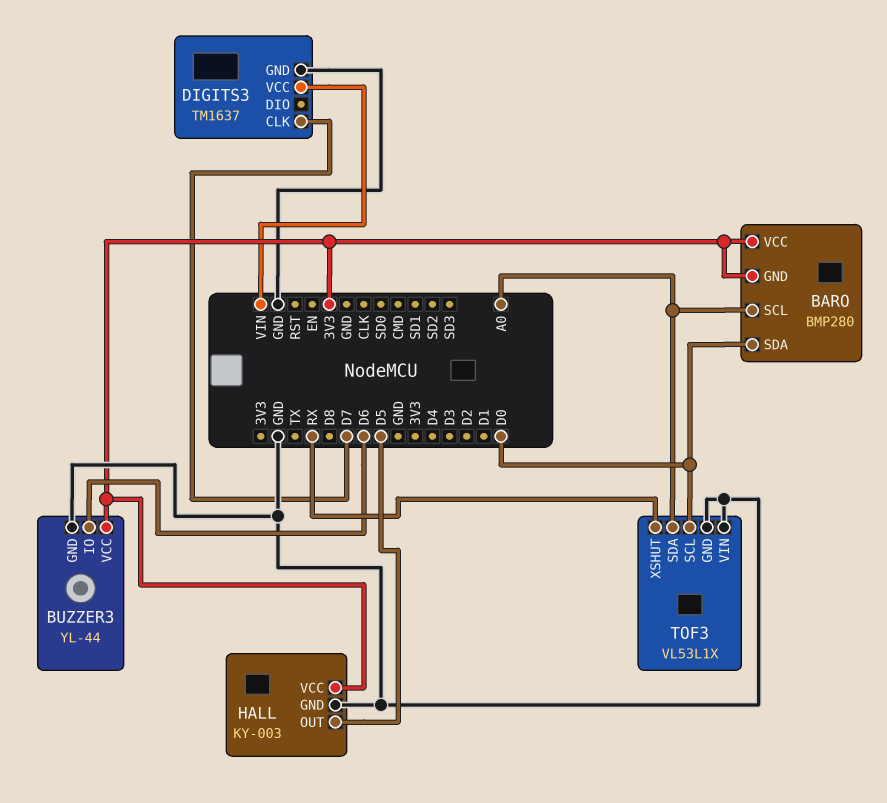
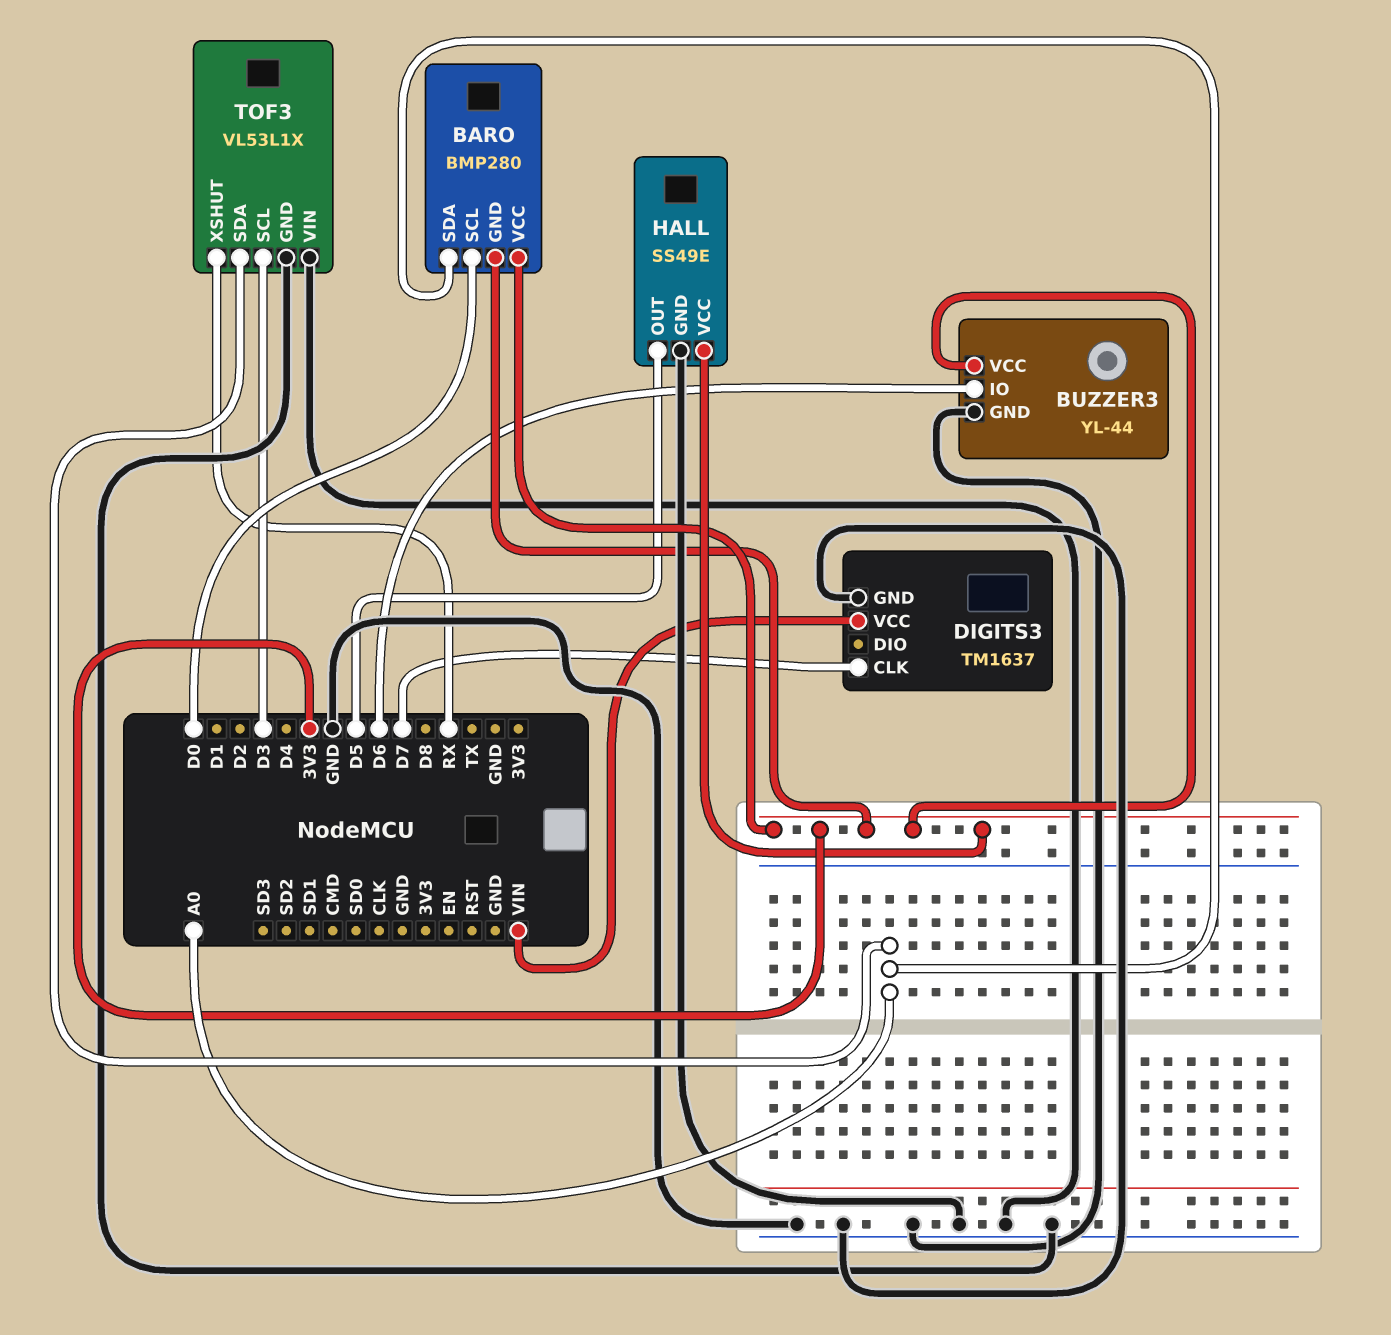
BARO pin SCL: A0 -> D0
BARO pin SDA: D0 -> A0
HALL: KY-003 -> SS49E
TOF3 pin SCL: D0 -> D3

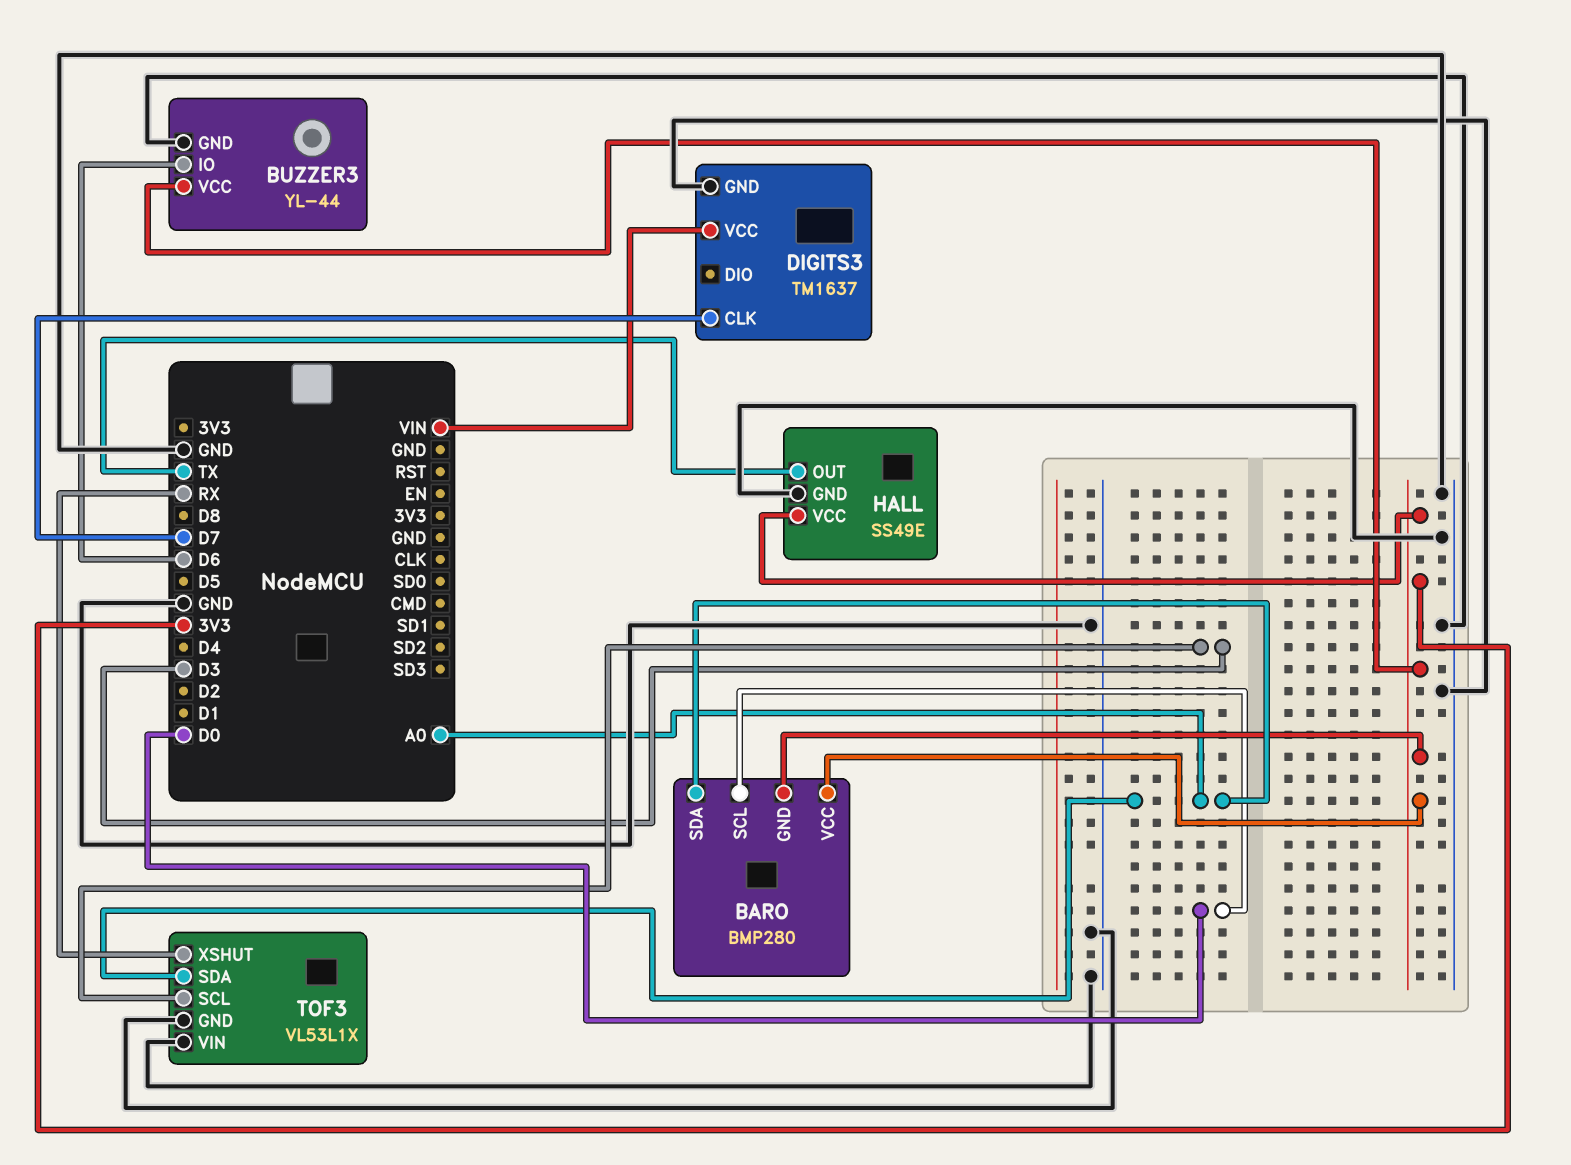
HALL pin OUT: D5 -> TX

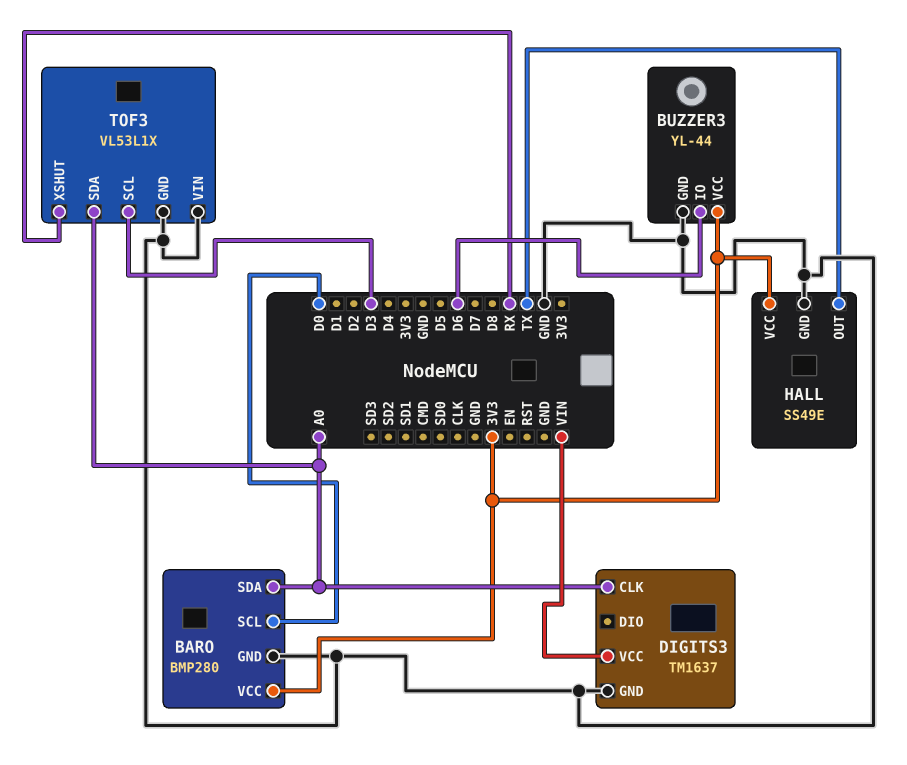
BARO pin GND: 3V3 -> GND
DIGITS3 pin CLK: D7 -> A0

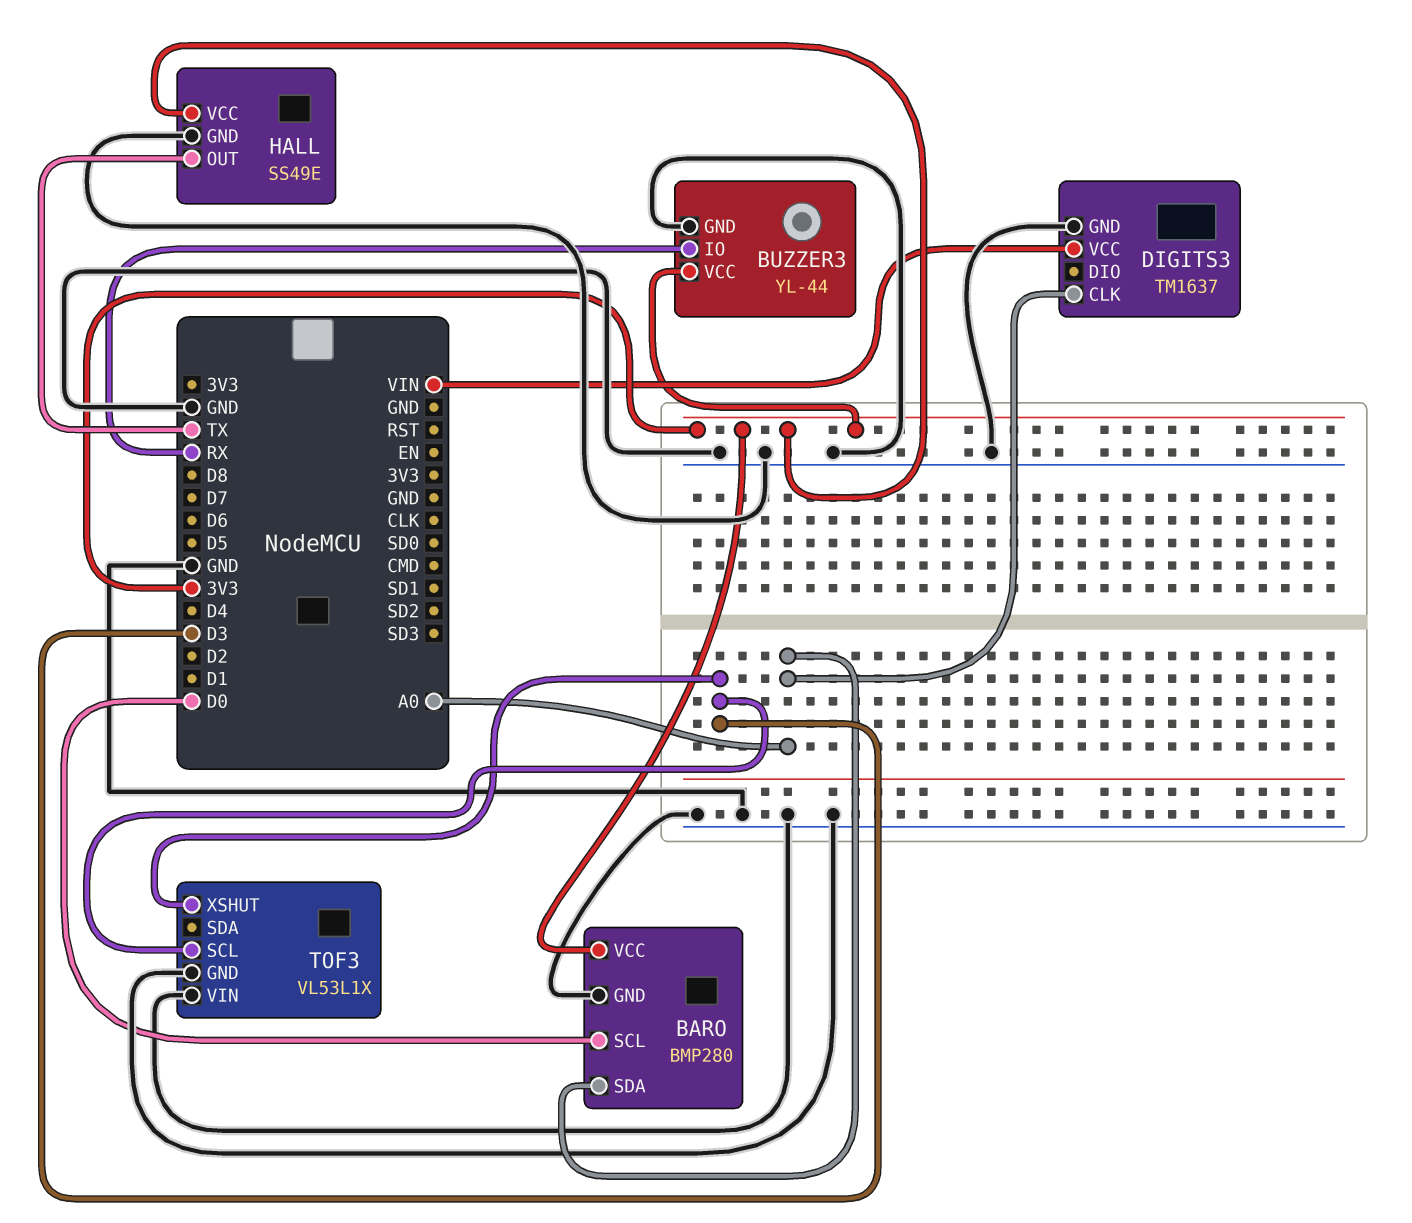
BUZZER3 pin IO: D6 -> RX
TOF3 pin SDA: A0 -> none
TOF3 pin XSHUT: RX -> D3

